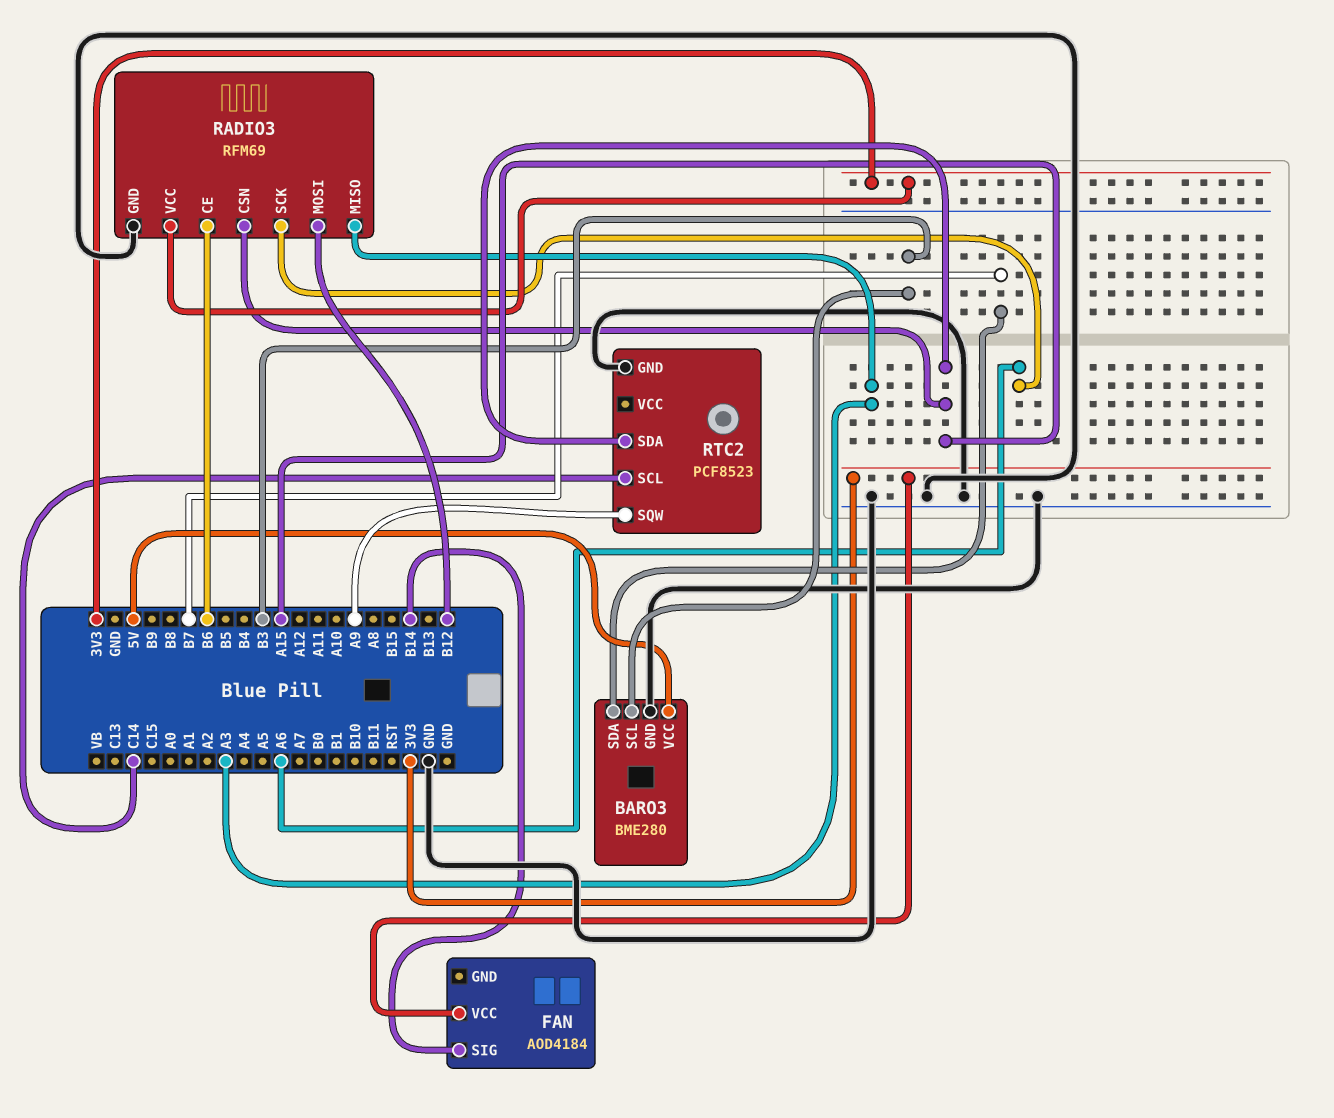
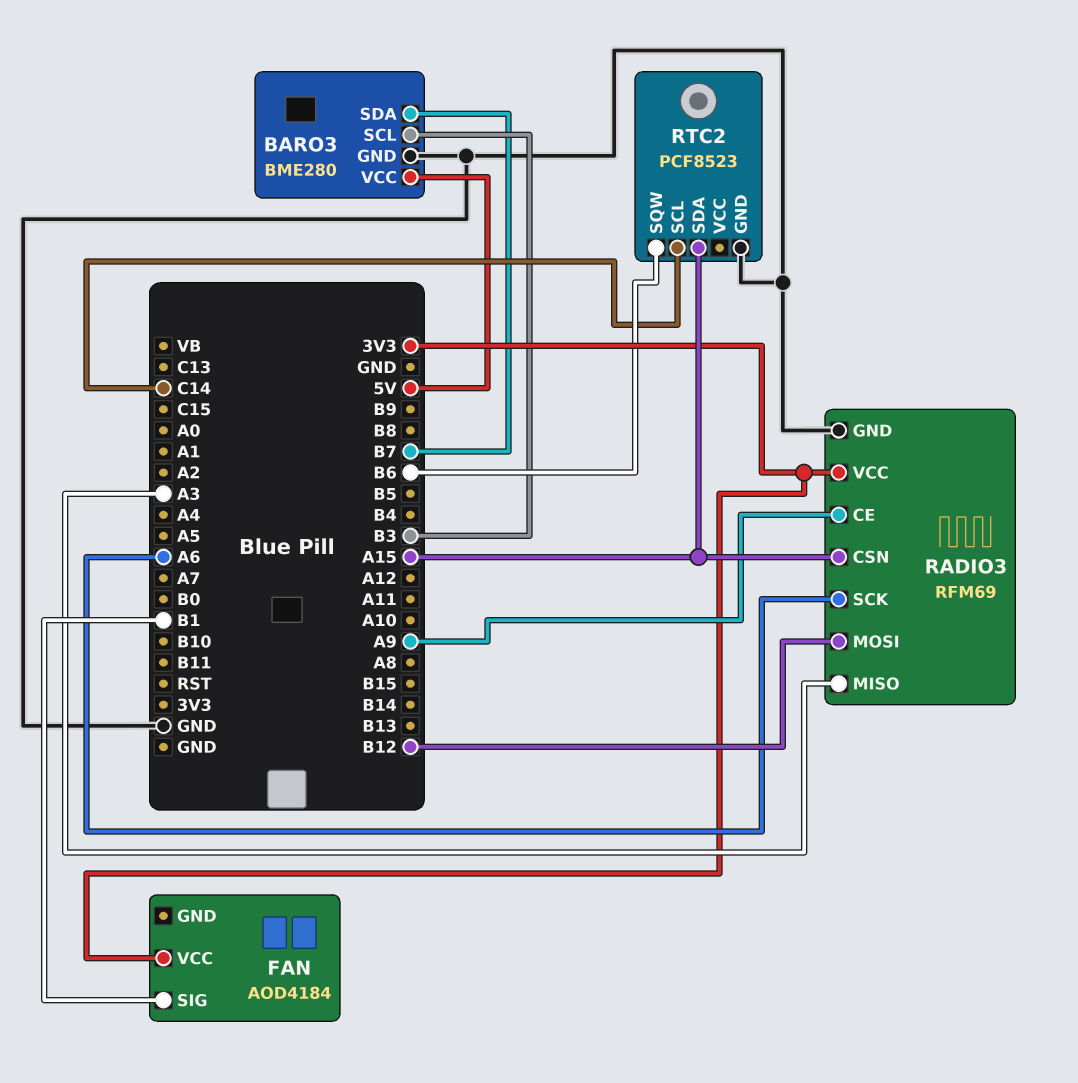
FAN pin SIG: B14 -> B1
RADIO3 pin CE: B6 -> A9
RTC2 pin SQW: A9 -> B6

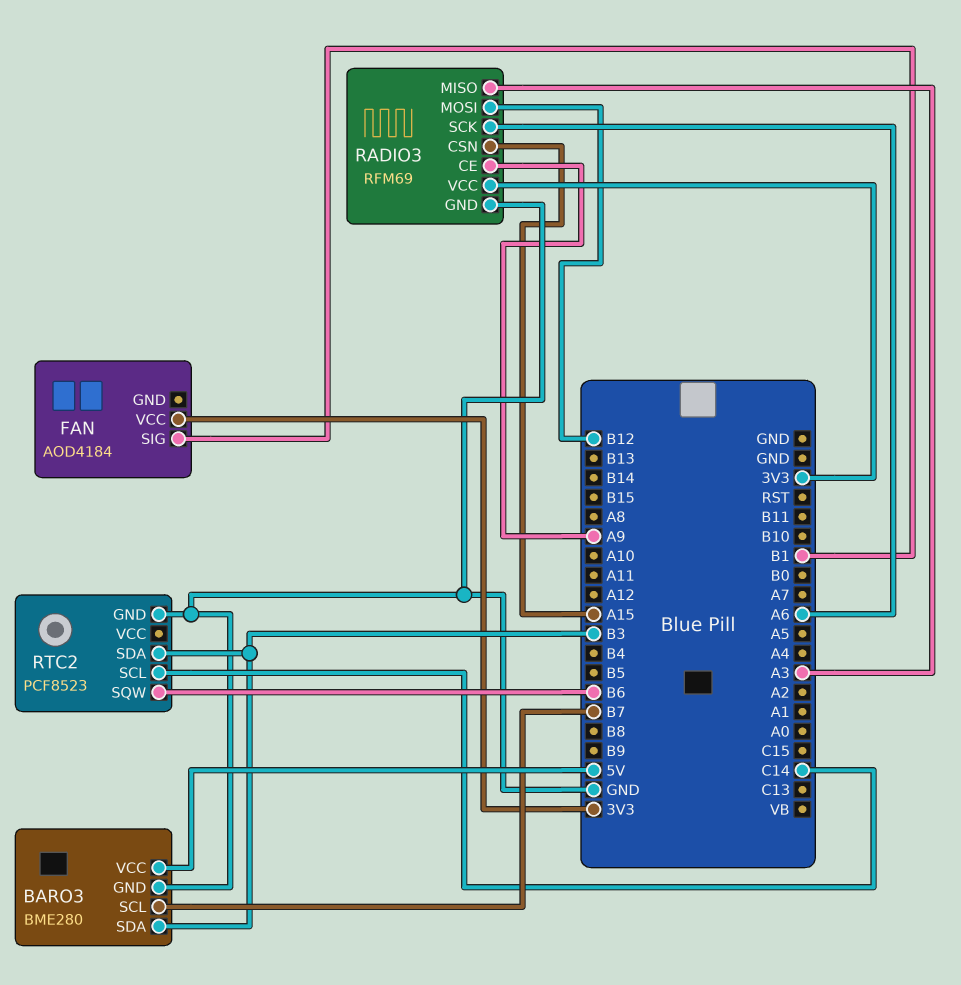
BARO3 pin SCL: B3 -> B7
BARO3 pin SDA: B7 -> B3
RTC2 pin SDA: A15 -> B3

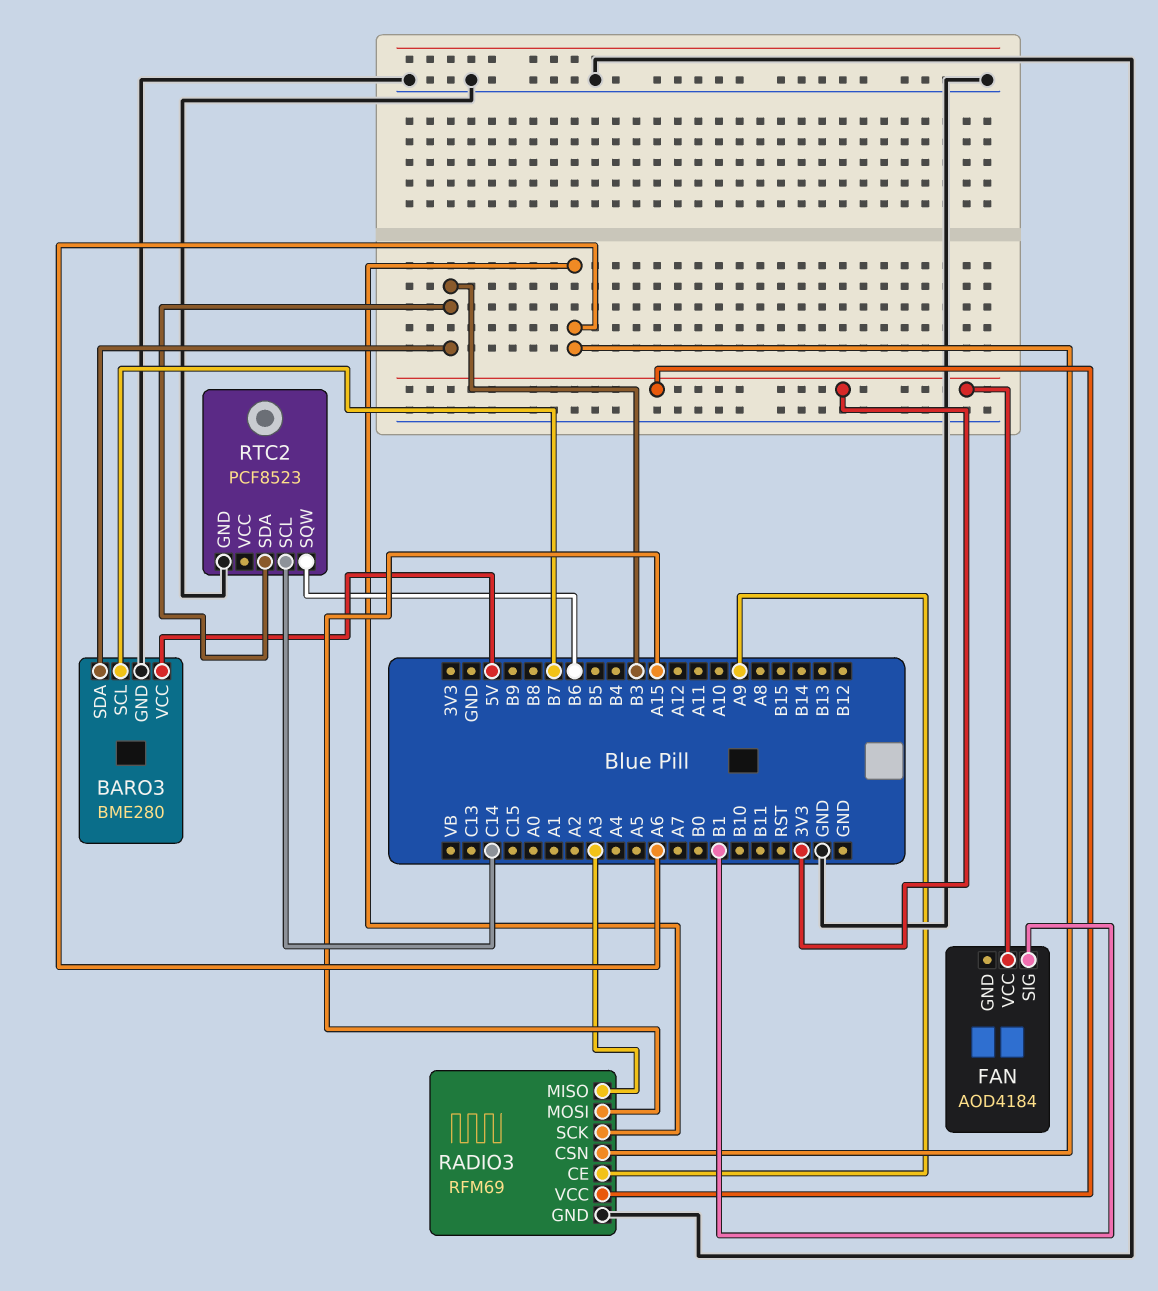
RADIO3 pin CSN: A15 -> A6
RADIO3 pin MOSI: B12 -> A15

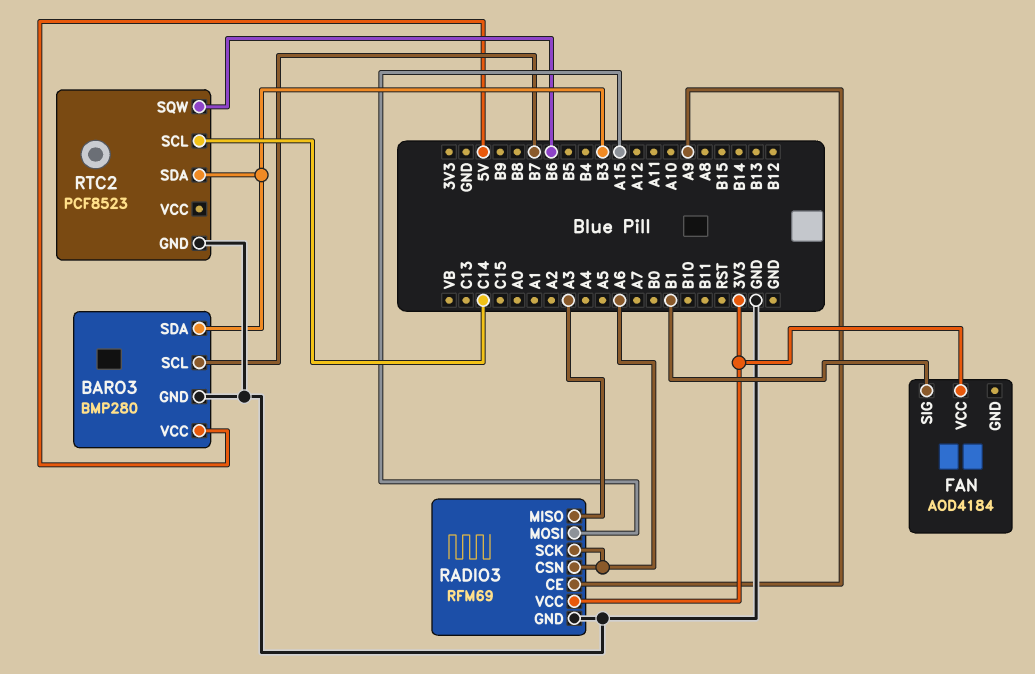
BARO3: BME280 -> BMP280

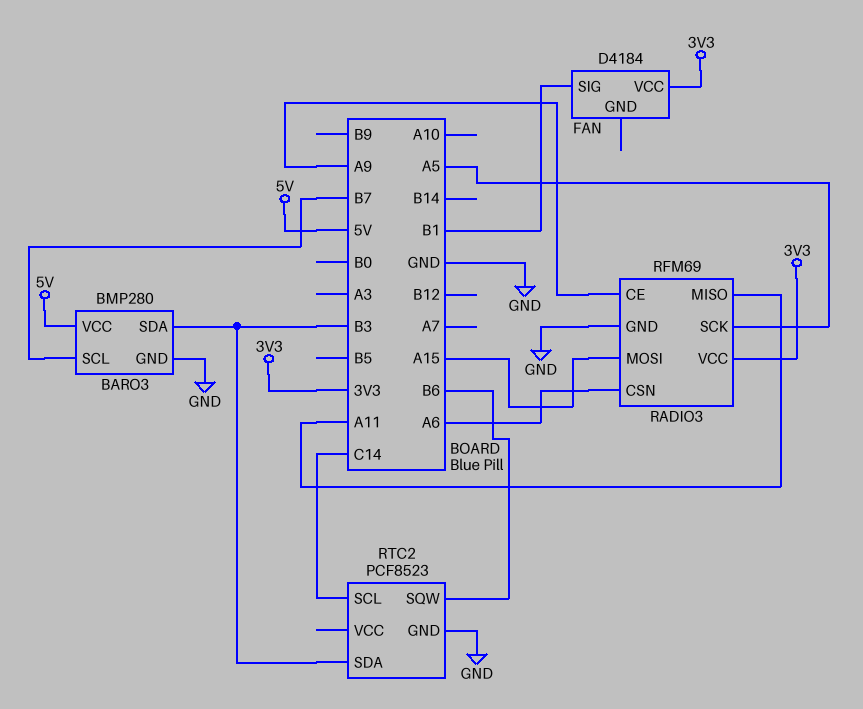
FAN: AOD4184 -> D4184
RADIO3 pin MISO: A3 -> A11
RADIO3 pin SCK: A6 -> A5

